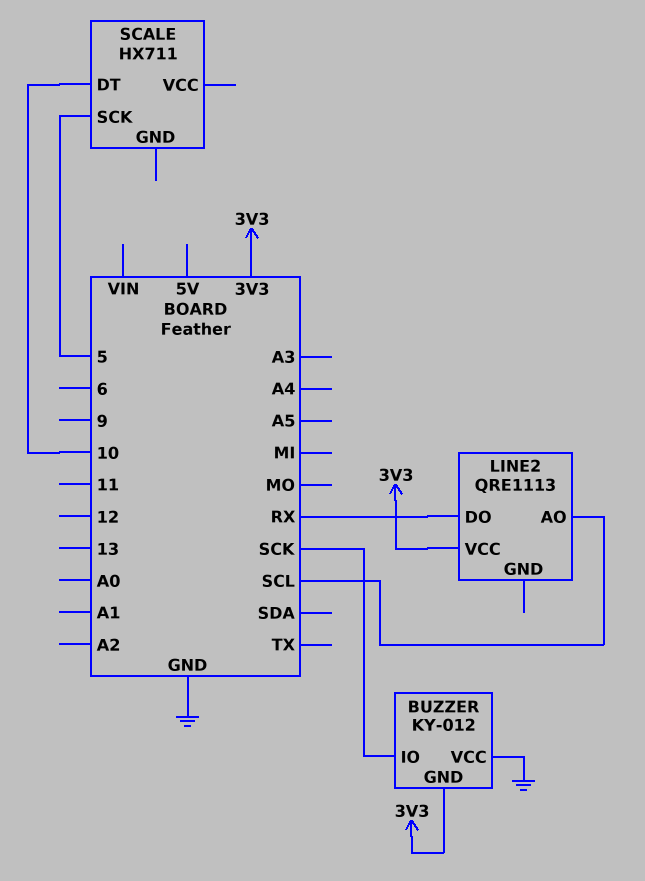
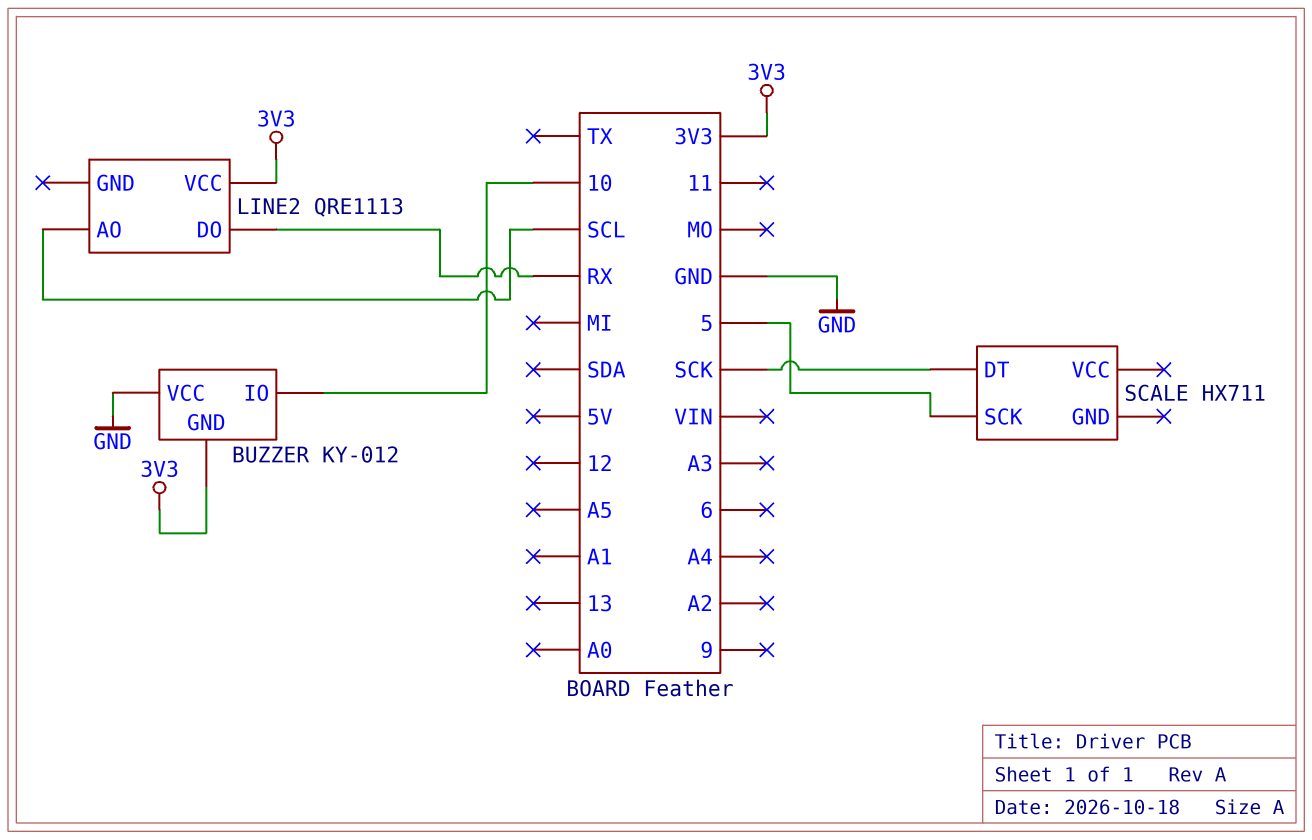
BUZZER pin IO: SCK -> 10
SCALE pin DT: 10 -> SCK

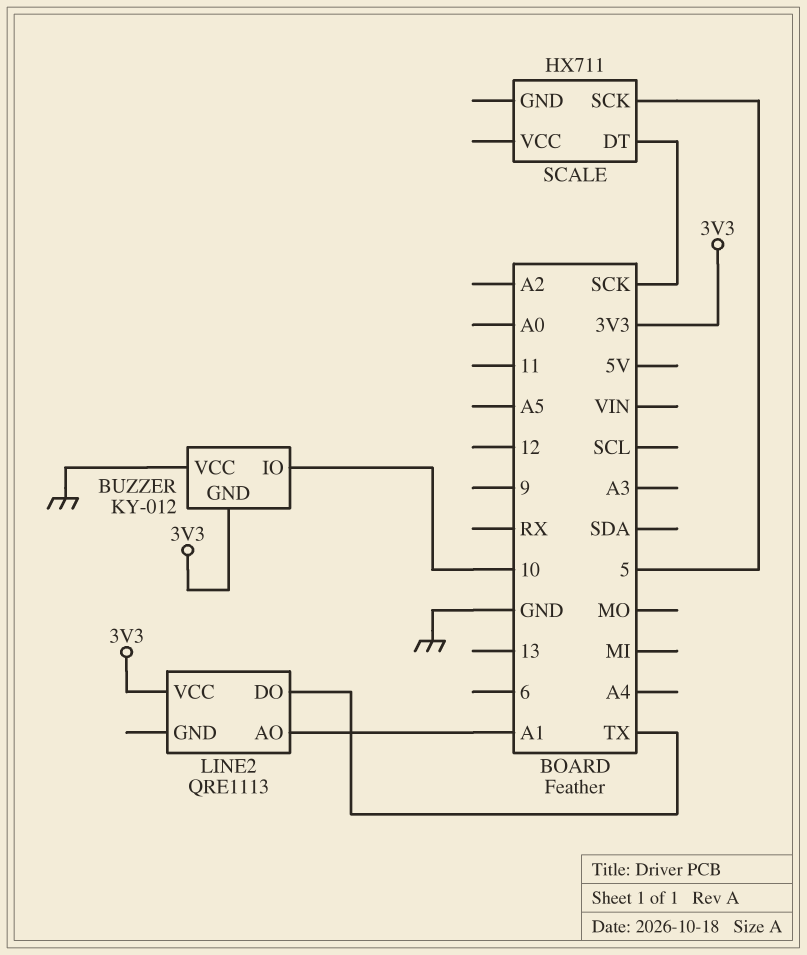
LINE2 pin AO: SCL -> A1
LINE2 pin DO: RX -> TX

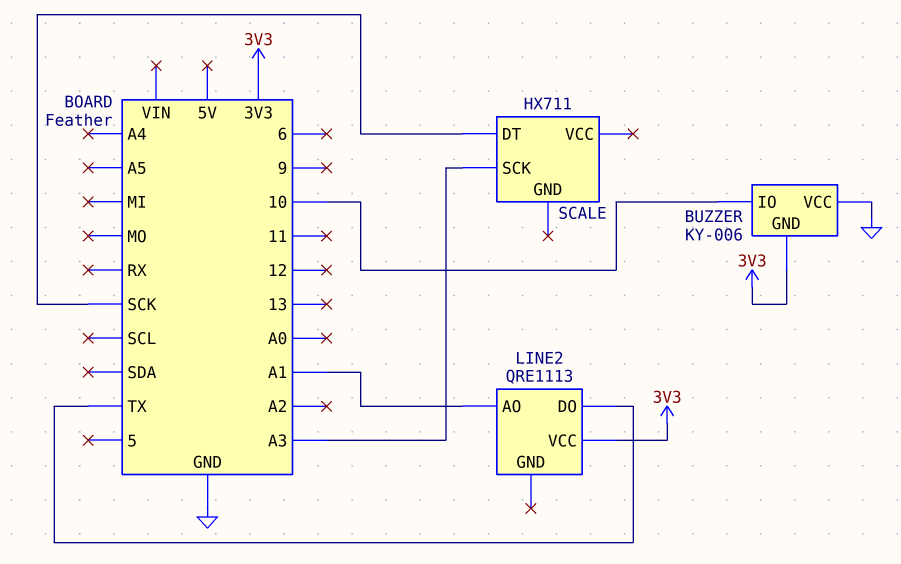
BUZZER: KY-012 -> KY-006
SCALE pin SCK: 5 -> A3

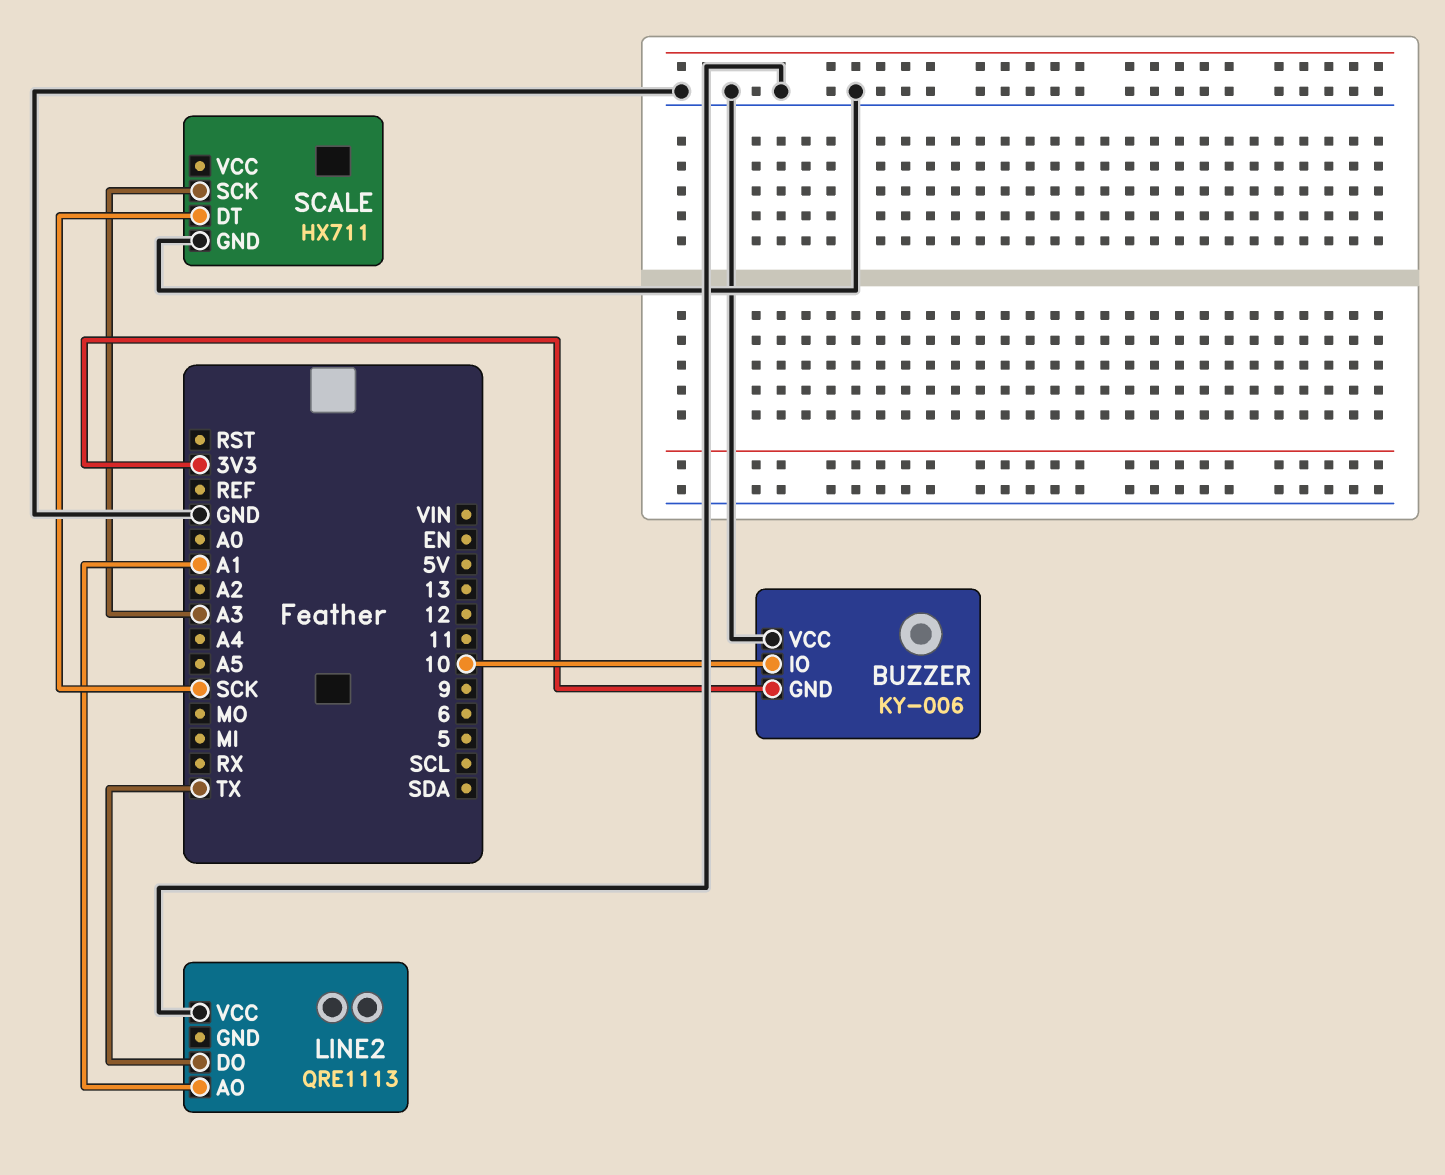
LINE2 pin VCC: 3V3 -> GND
SCALE pin GND: none -> GND

